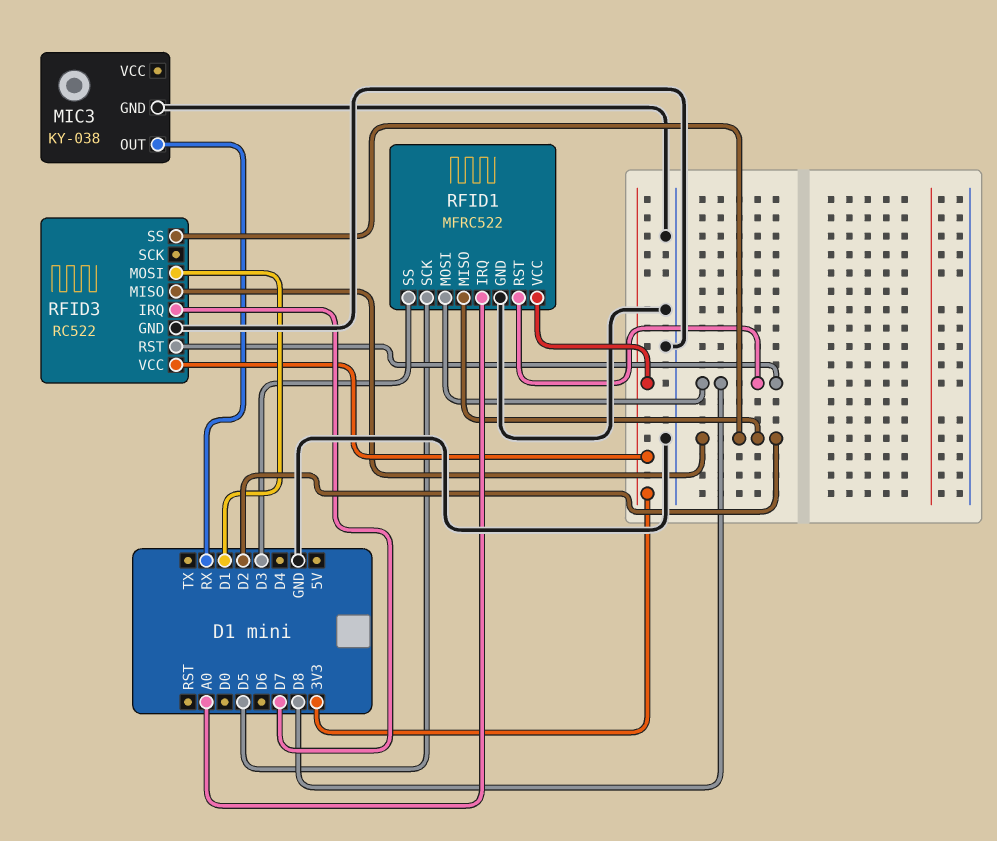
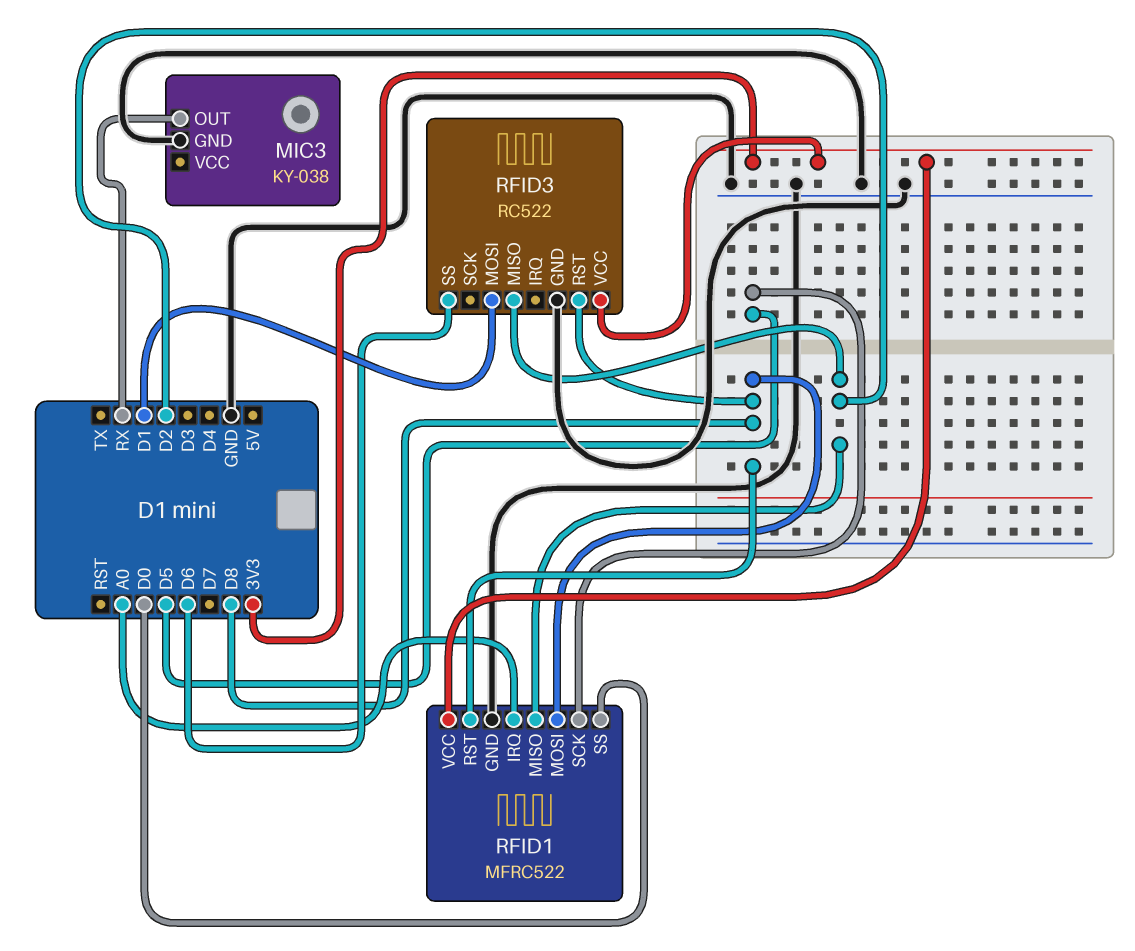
RFID1 pin SS: D3 -> D0
RFID3 pin IRQ: D7 -> none
RFID3 pin SS: D2 -> D6

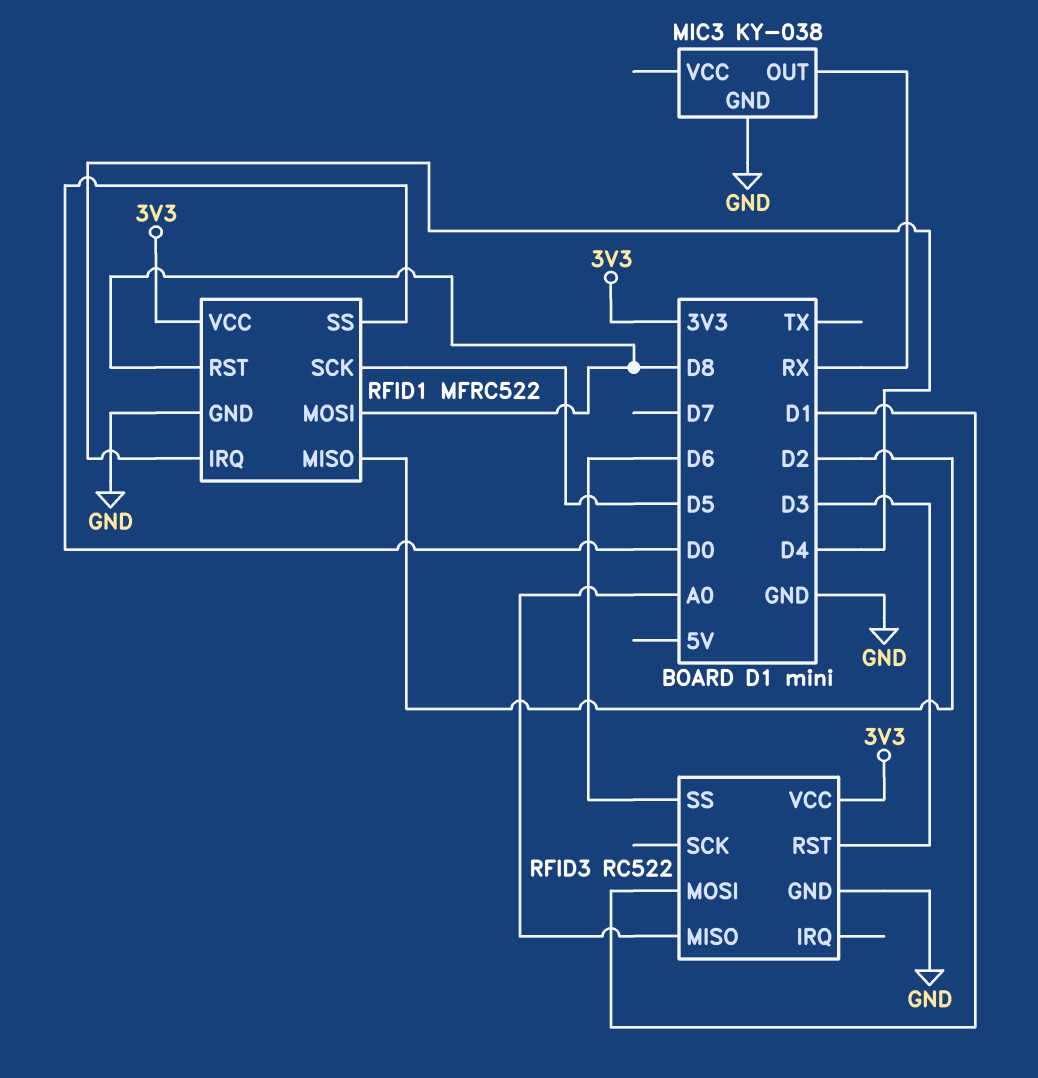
RFID1 pin IRQ: A0 -> D4
RFID3 pin MISO: D2 -> A0
RFID3 pin RST: D8 -> D3

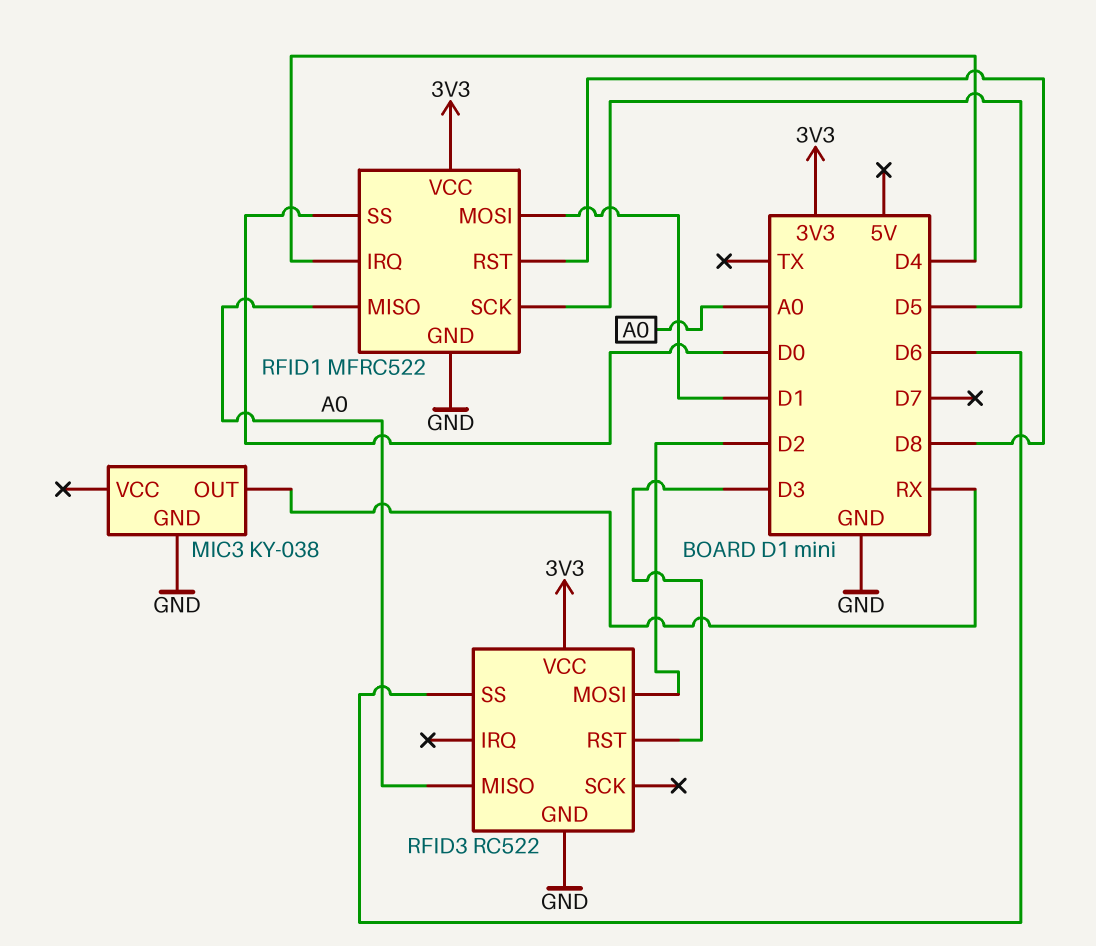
RFID1 pin MISO: D2 -> A0
RFID1 pin MOSI: D8 -> D1
RFID3 pin MOSI: D1 -> D2

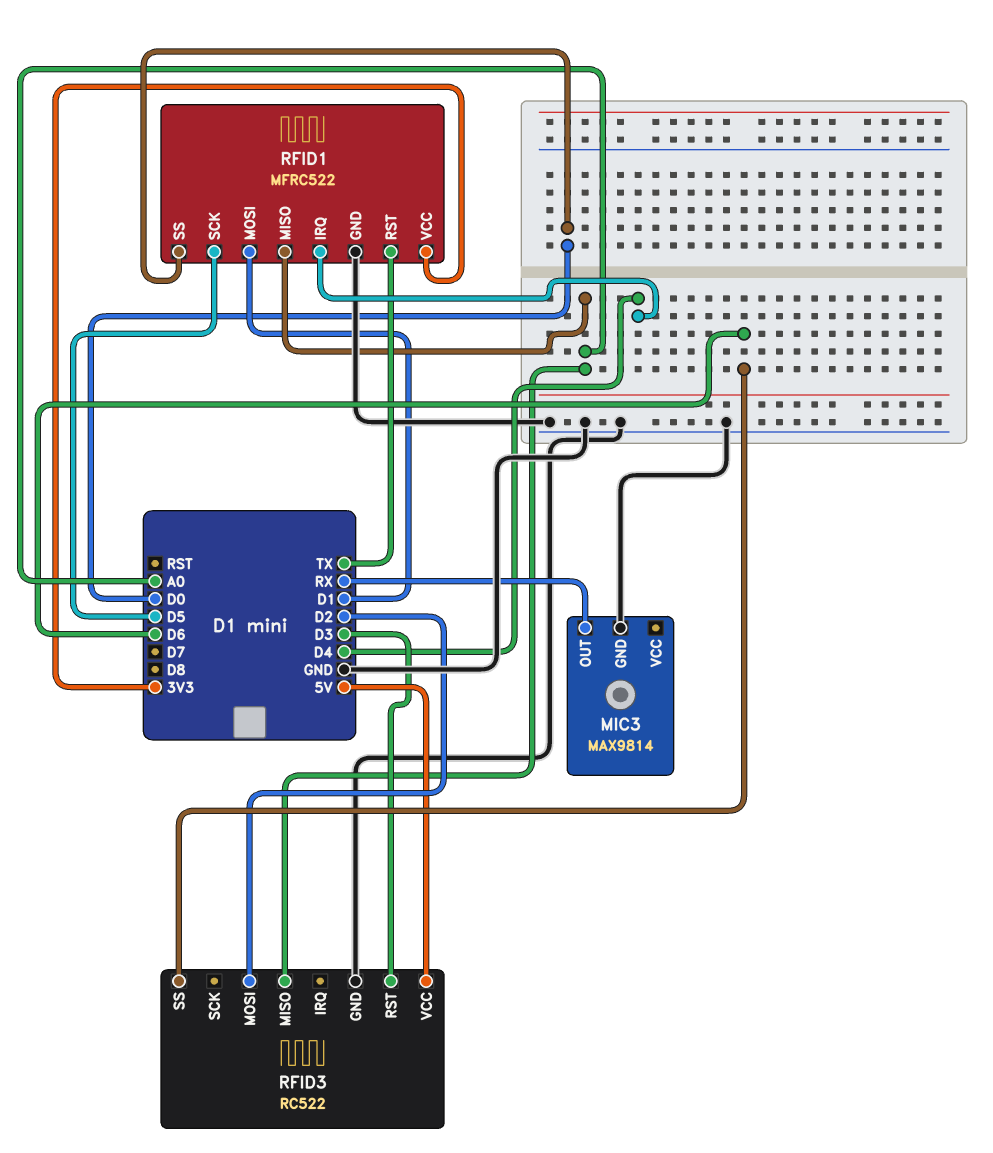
MIC3: KY-038 -> MAX9814
RFID1 pin RST: D8 -> TX
RFID3 pin VCC: 3V3 -> 5V

